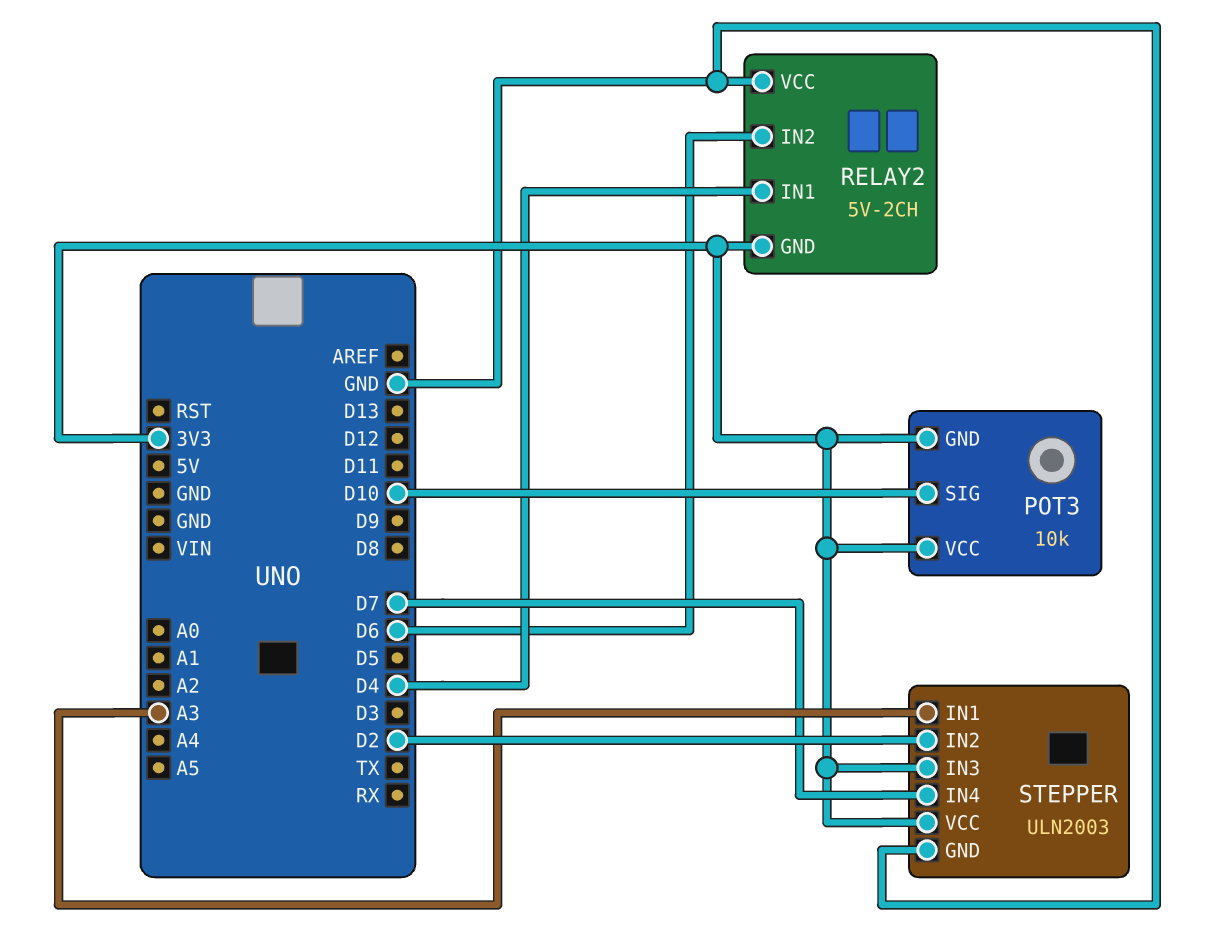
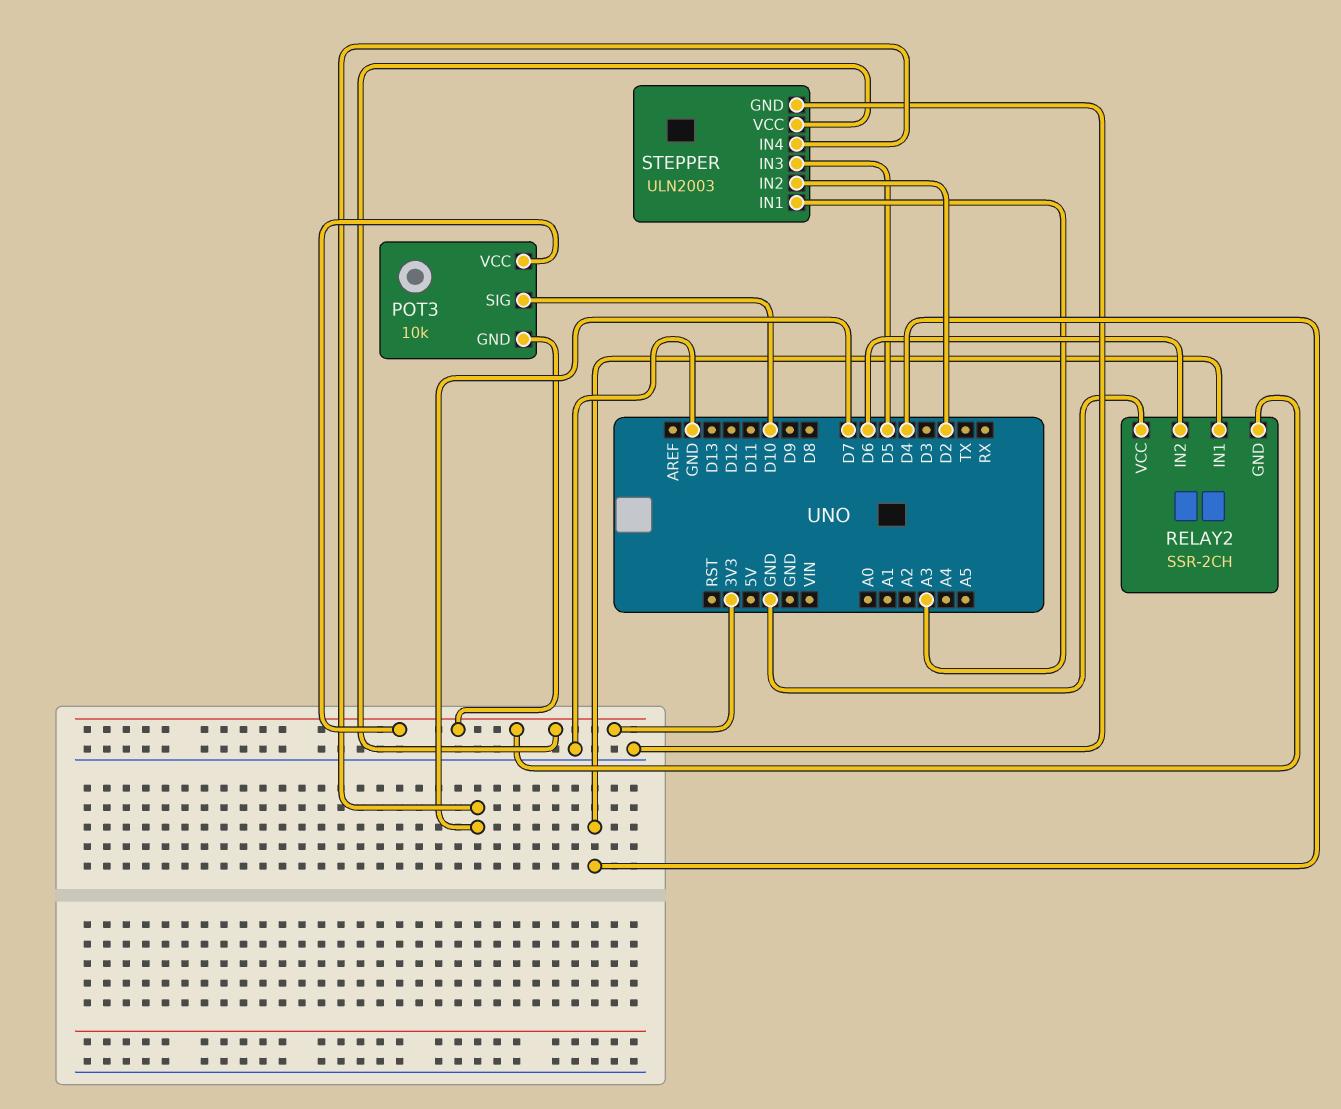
RELAY2: 5V-2CH -> SSR-2CH
STEPPER pin IN3: 3V3 -> D5

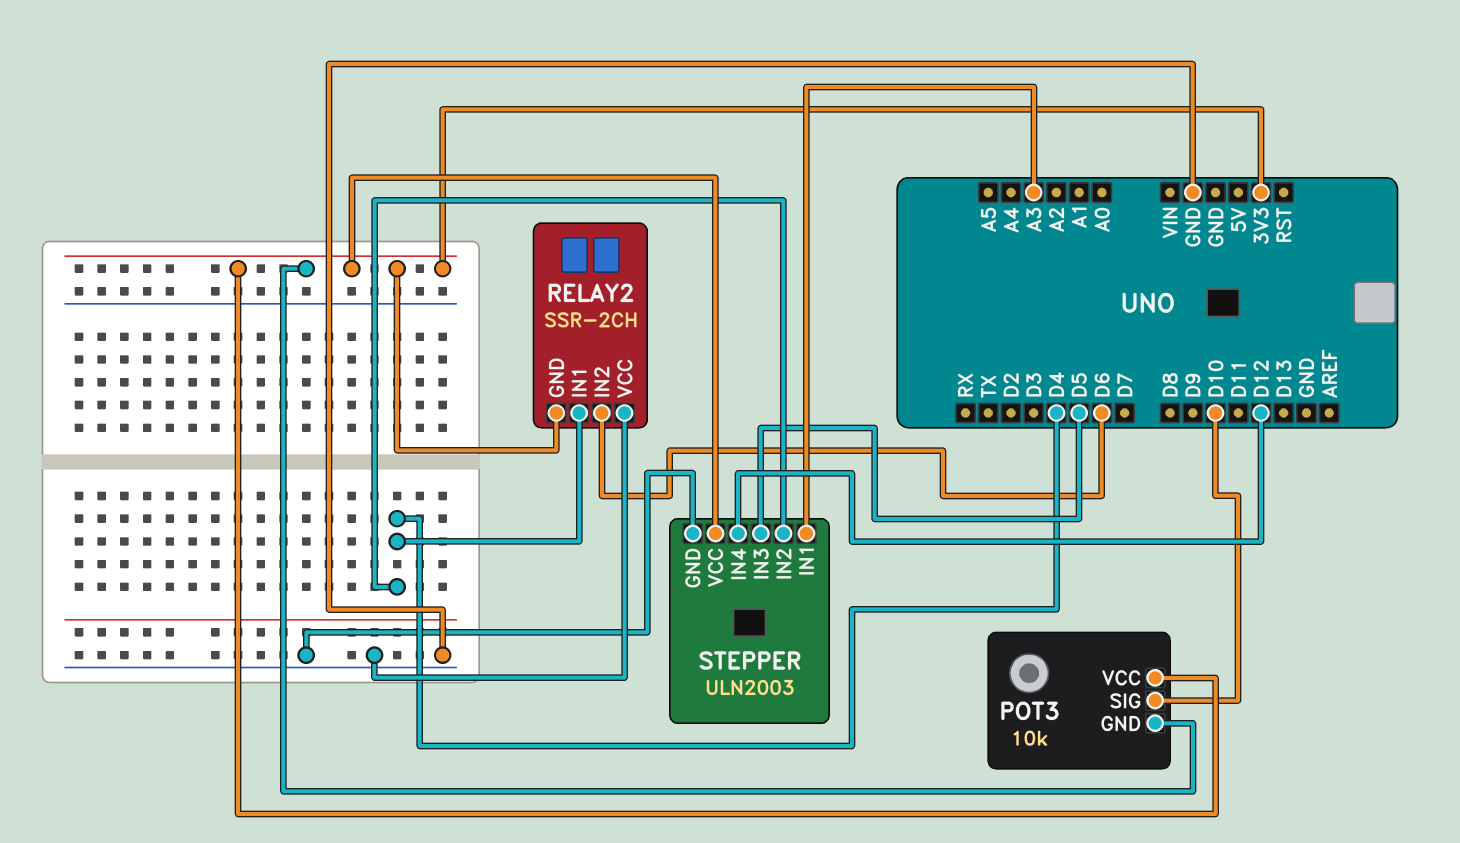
STEPPER pin IN2: D2 -> D4
STEPPER pin IN4: D7 -> D12

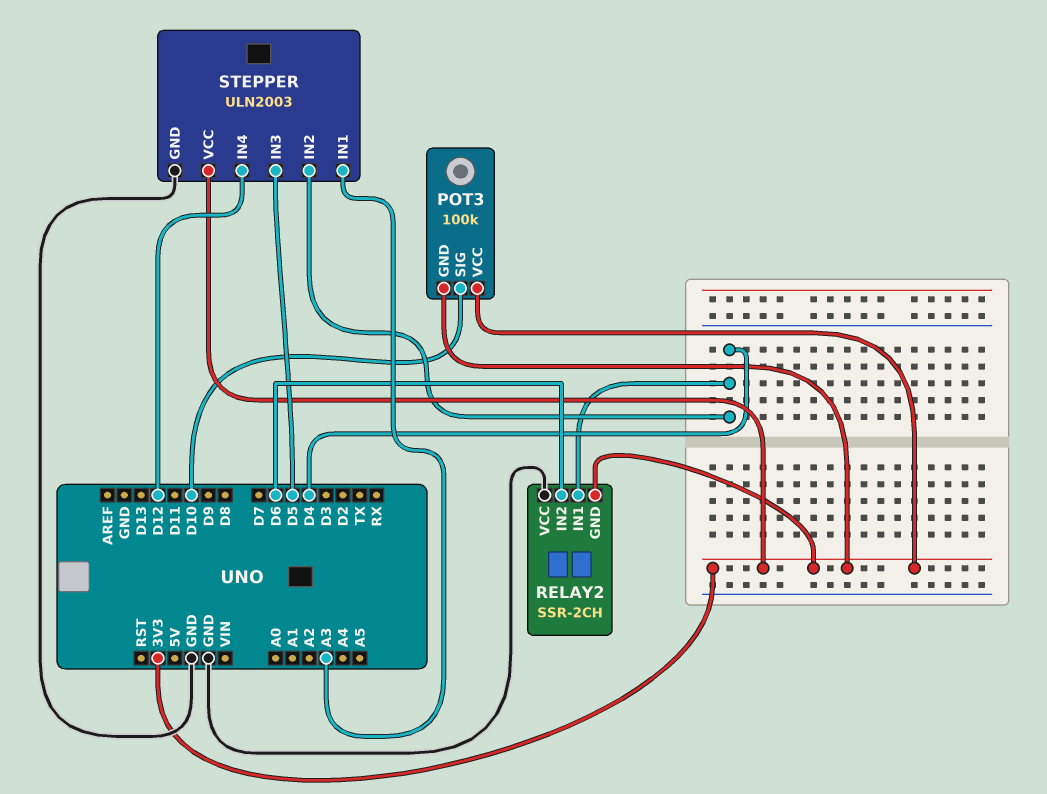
POT3: 10k -> 100k

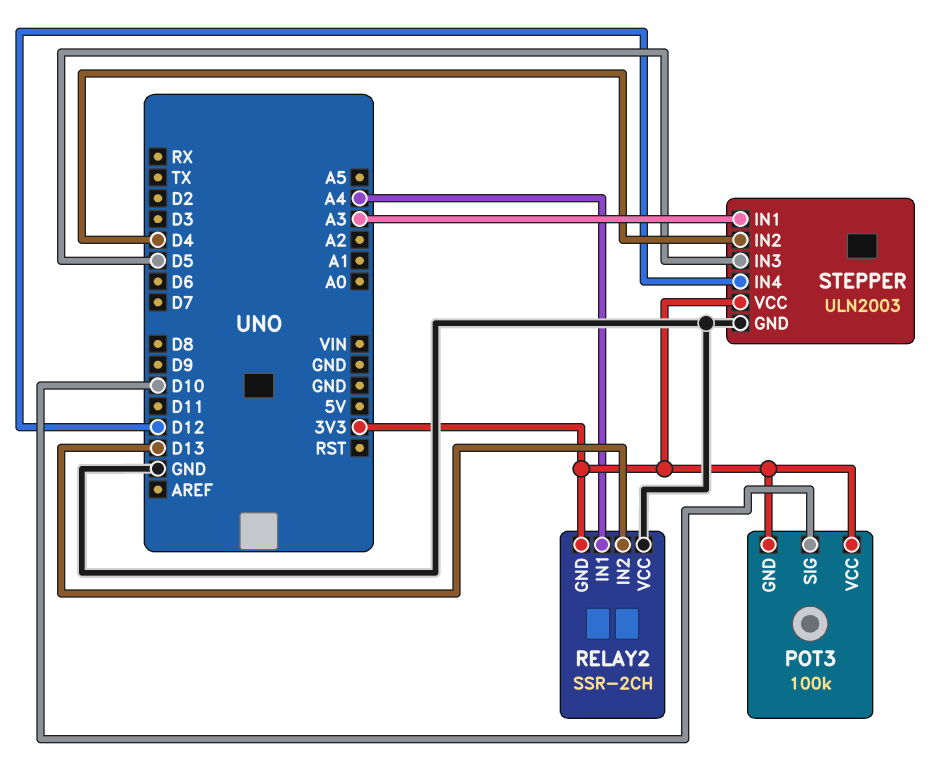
RELAY2 pin IN1: D4 -> A4
RELAY2 pin IN2: D6 -> D13

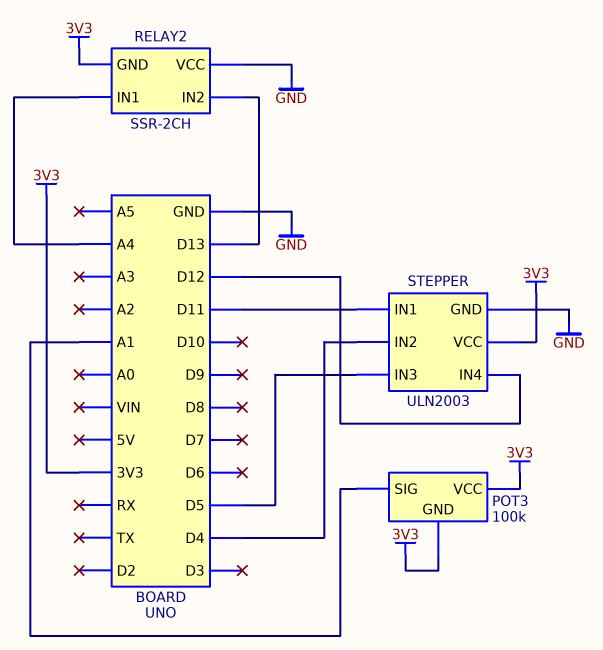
POT3 pin SIG: D10 -> A1
STEPPER pin IN1: A3 -> D11

